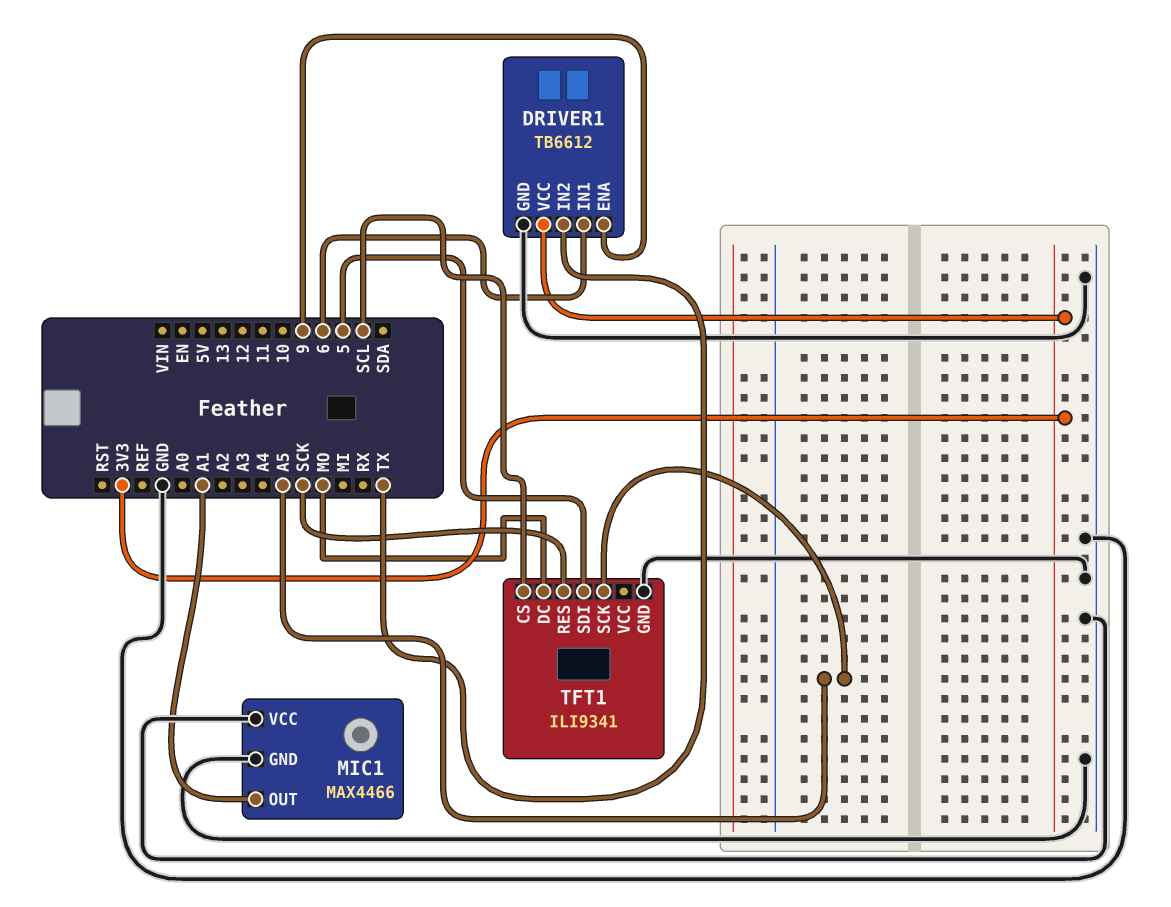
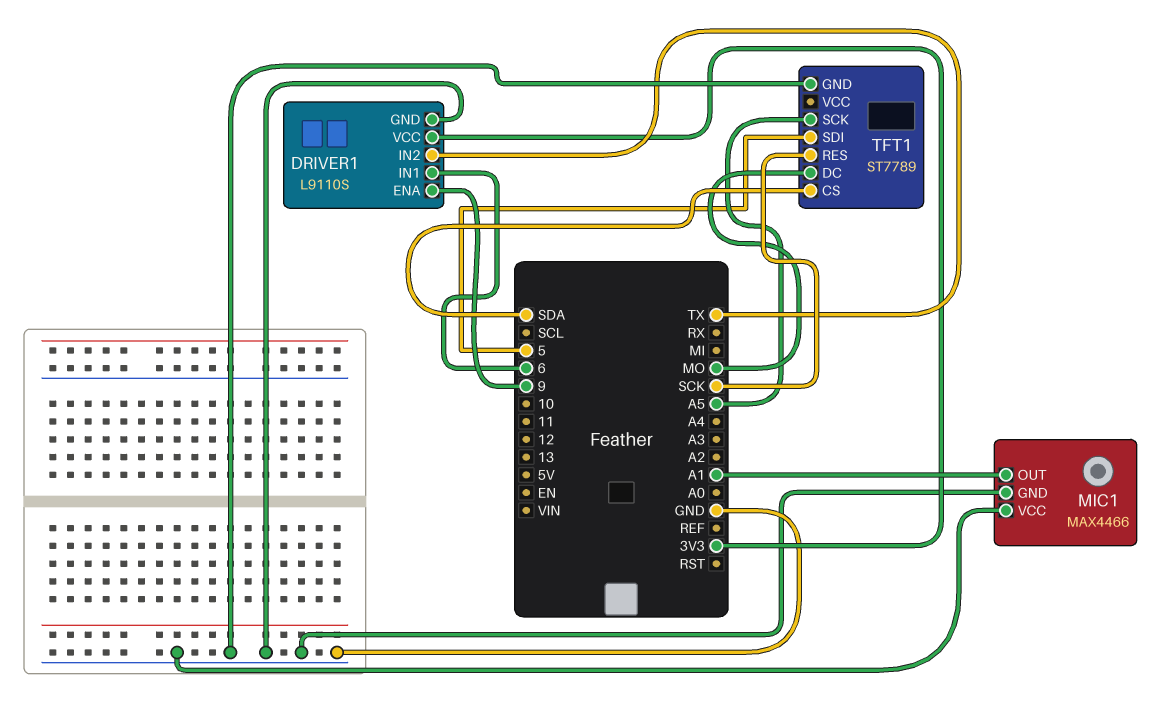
DRIVER1: TB6612 -> L9110S
TFT1: ILI9341 -> ST7789
TFT1 pin CS: SCL -> SDA

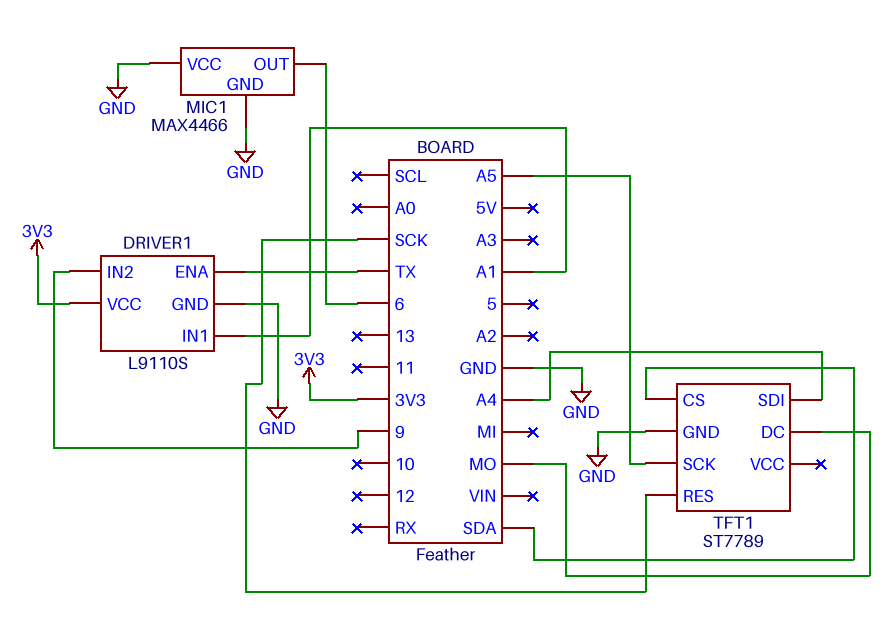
DRIVER1 pin ENA: 9 -> TX
DRIVER1 pin IN1: 6 -> A1
DRIVER1 pin IN2: TX -> 9
MIC1 pin OUT: A1 -> 6
TFT1 pin SDI: 5 -> A4

